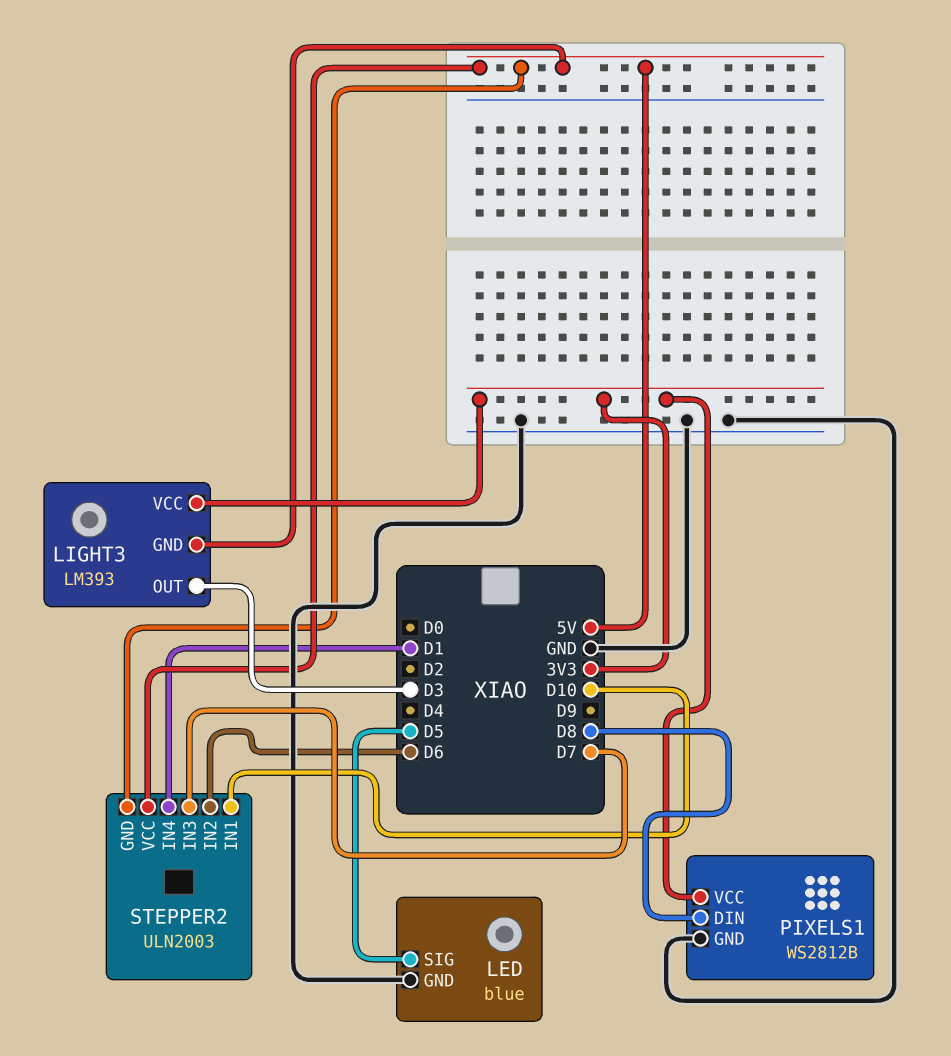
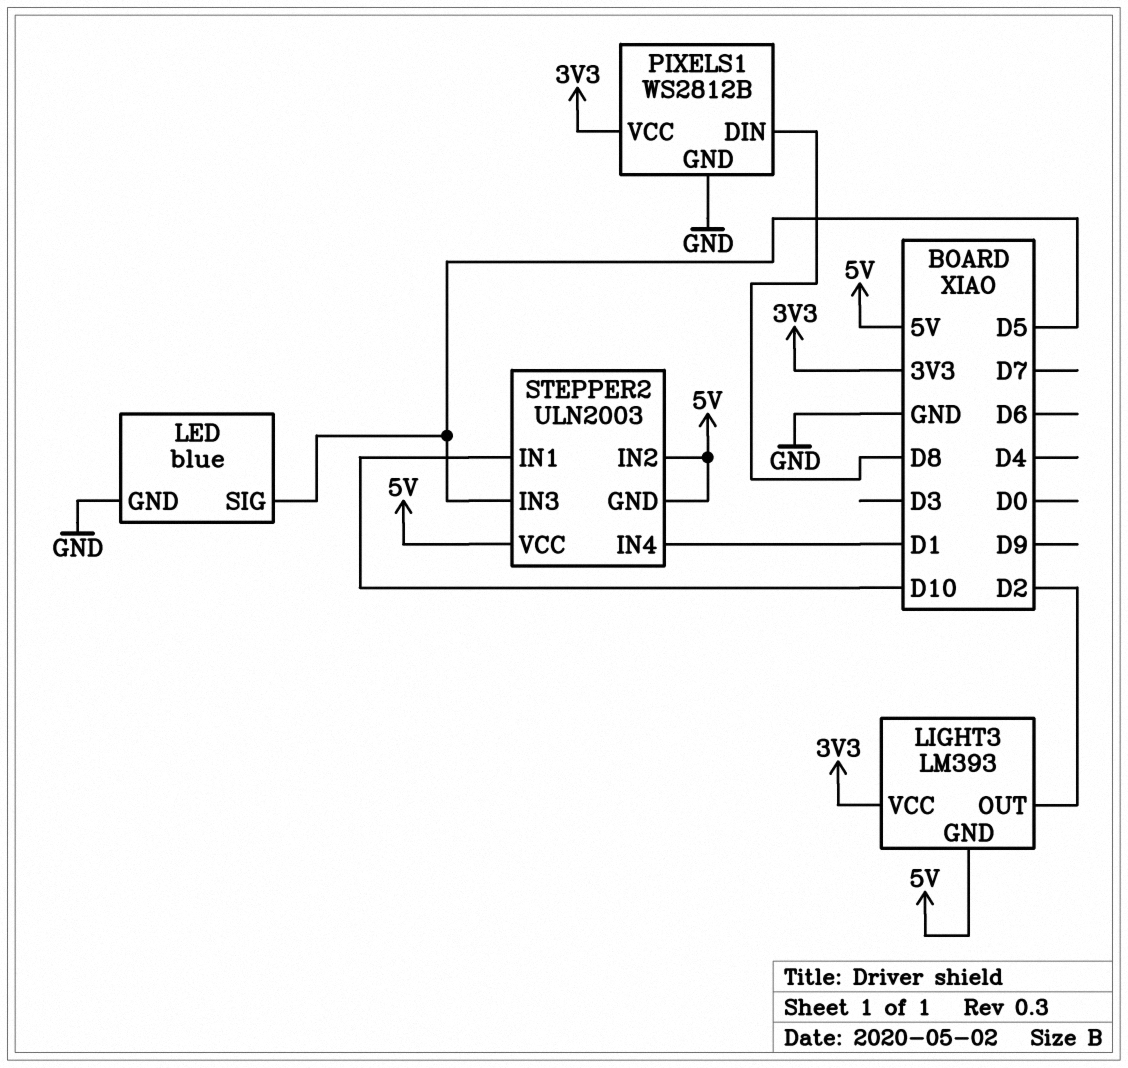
LIGHT3 pin OUT: D3 -> D2
STEPPER2 pin IN2: D6 -> 5V
STEPPER2 pin IN3: D7 -> D5

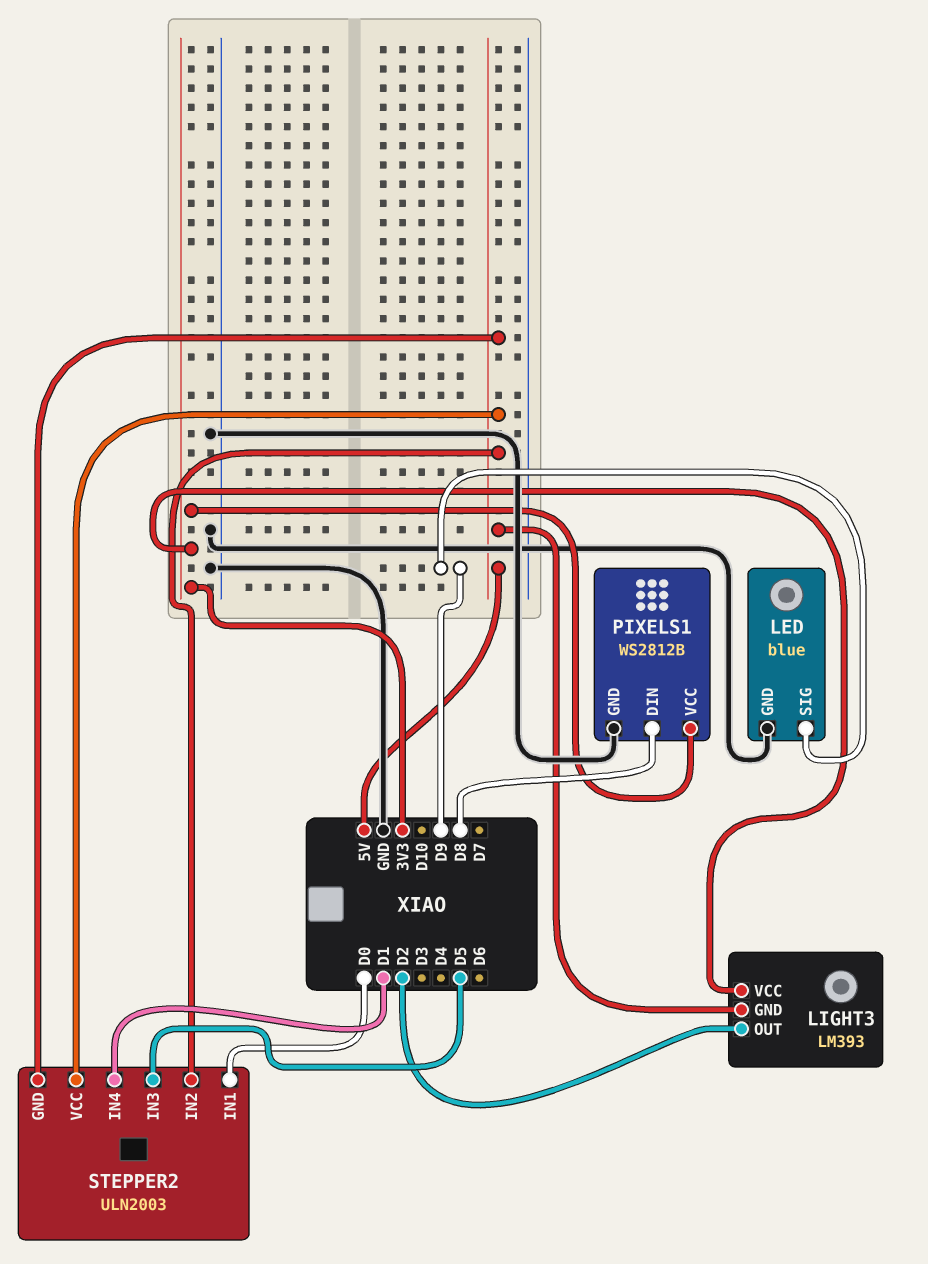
LED pin SIG: D5 -> D9
STEPPER2 pin IN1: D10 -> D0

